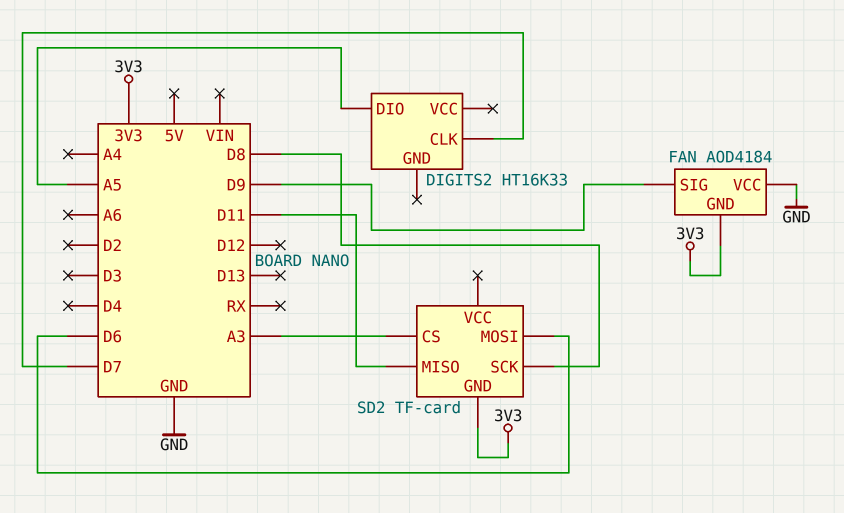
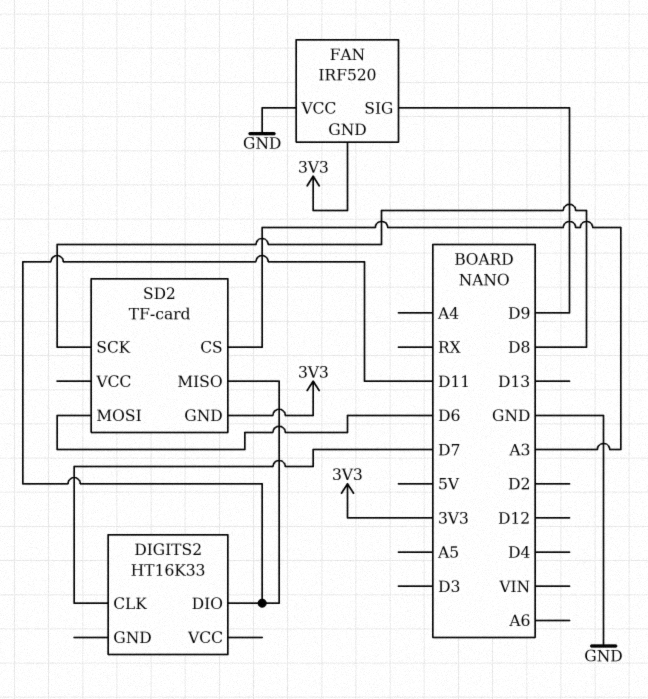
DIGITS2 pin DIO: A5 -> D11
FAN: AOD4184 -> IRF520

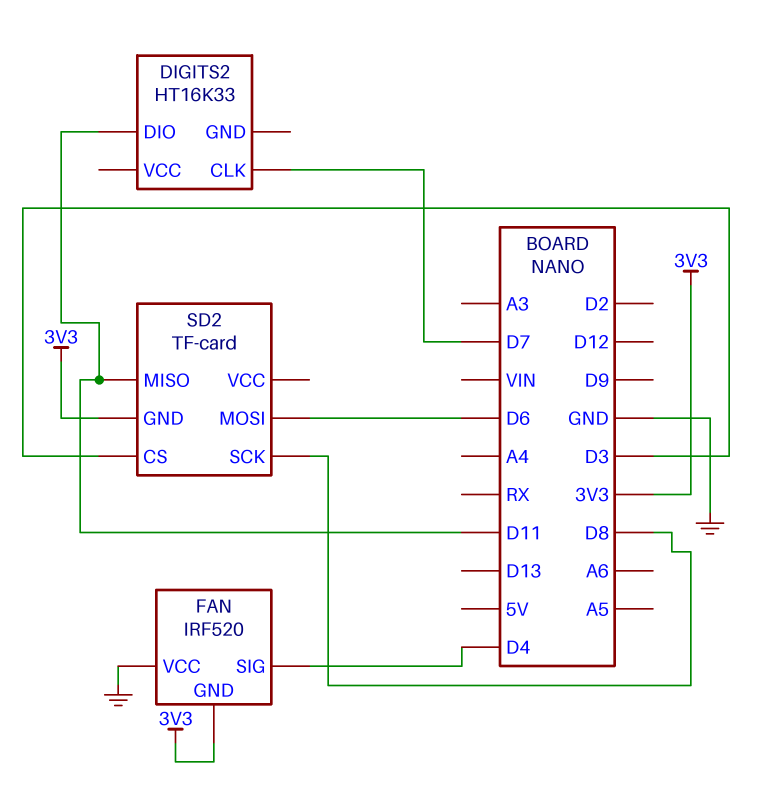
FAN pin SIG: D9 -> D4
SD2 pin CS: A3 -> D3

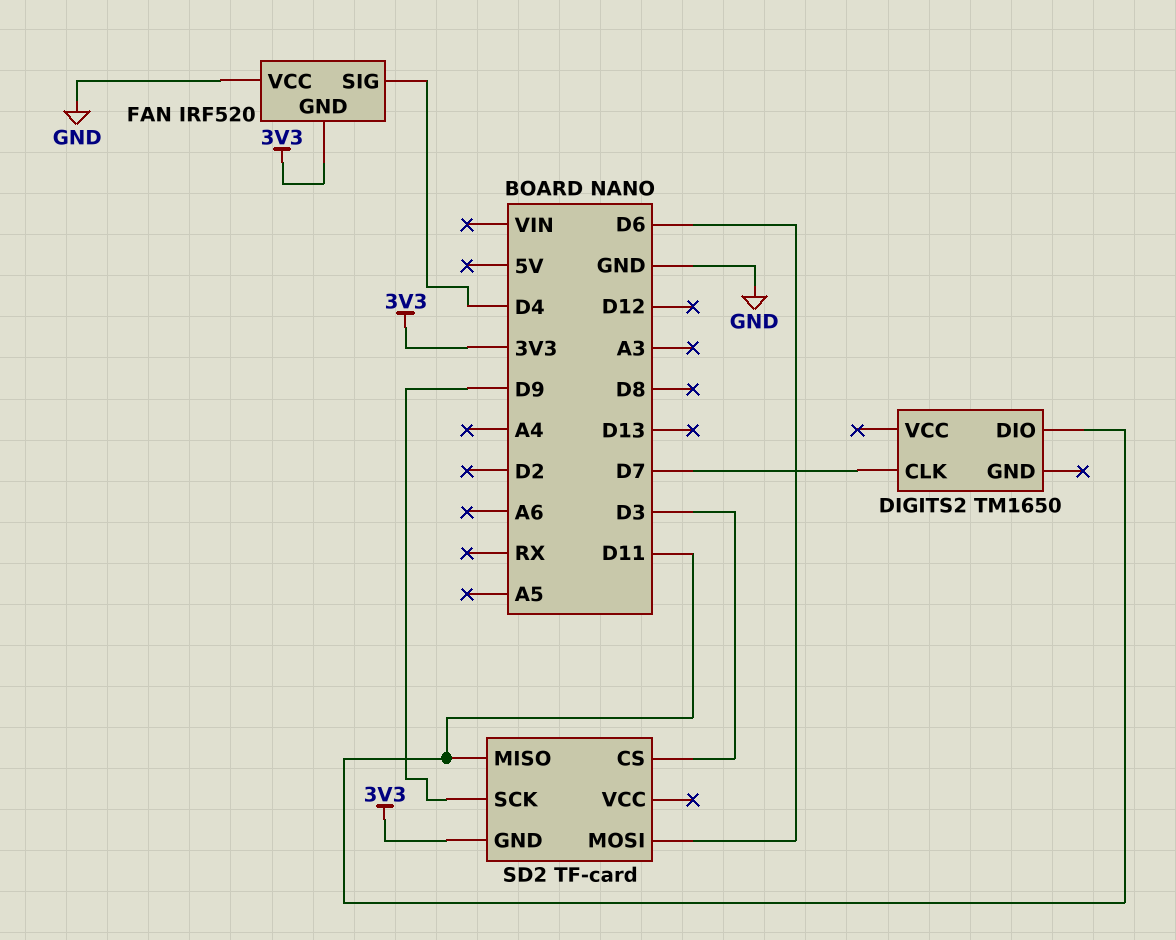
DIGITS2: HT16K33 -> TM1650
SD2 pin SCK: D8 -> D9

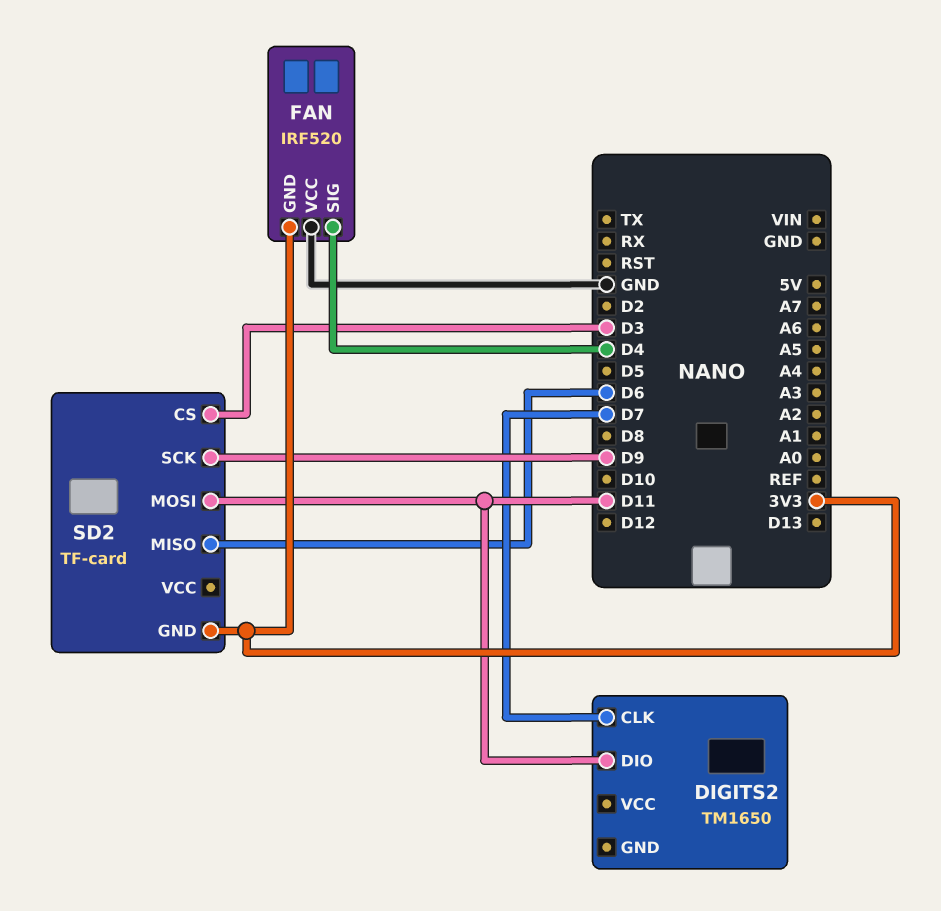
SD2 pin MISO: D11 -> D6
SD2 pin MOSI: D6 -> D11

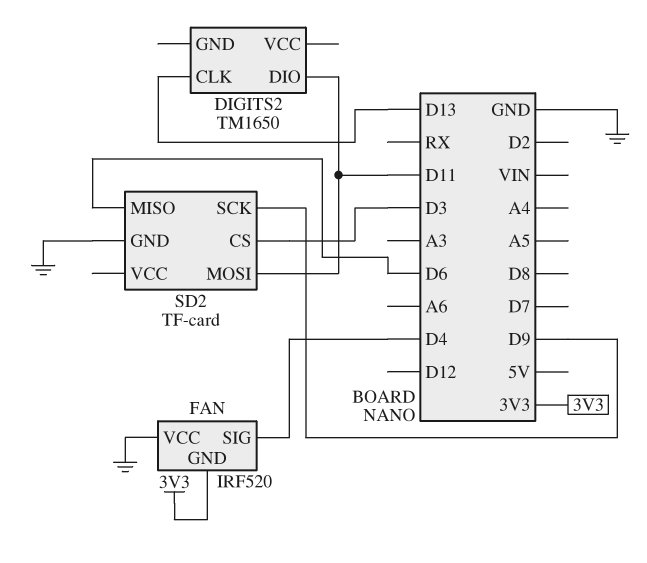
DIGITS2 pin CLK: D7 -> D13
SD2 pin GND: 3V3 -> GND

